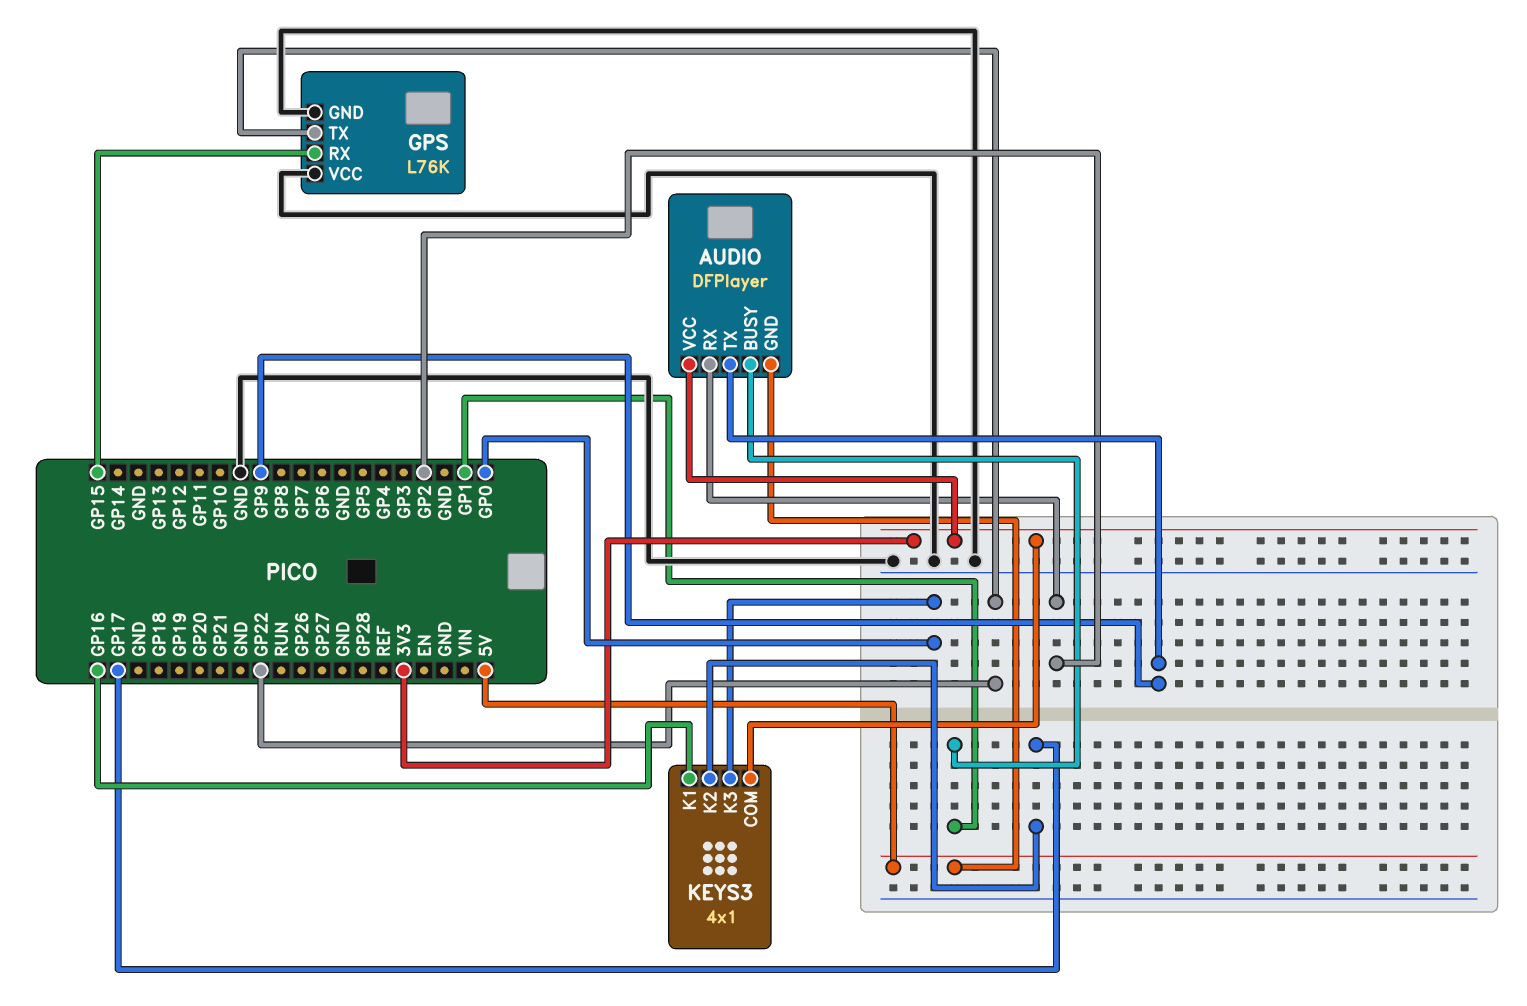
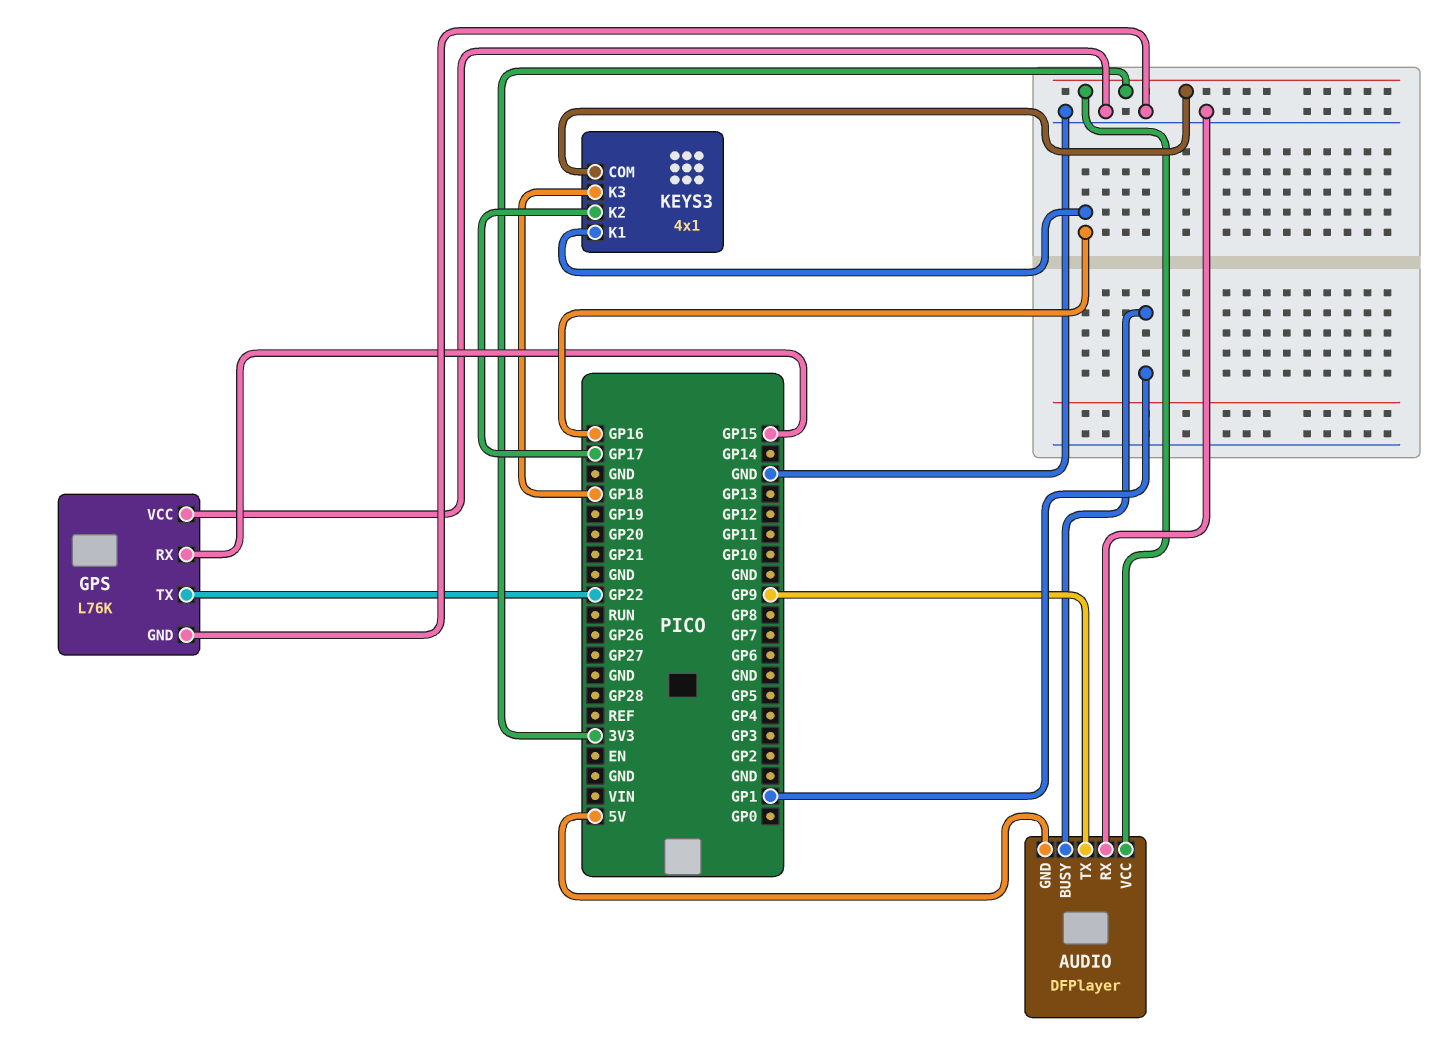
AUDIO pin RX: GP2 -> GND
KEYS3 pin K3: GP0 -> GP18

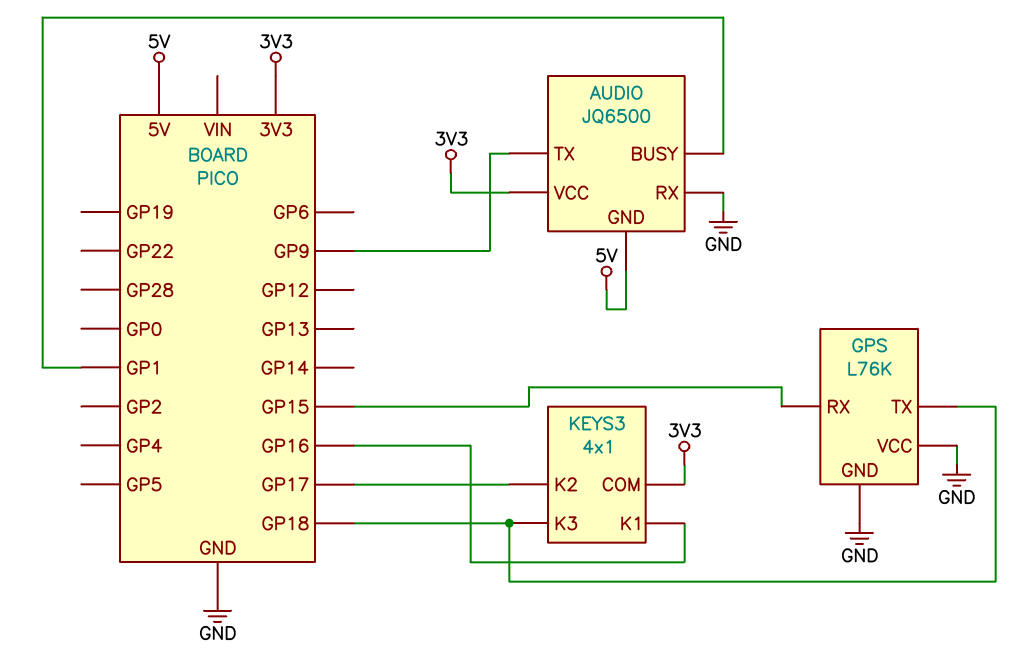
AUDIO: DFPlayer -> JQ6500
GPS pin TX: GP22 -> GP18

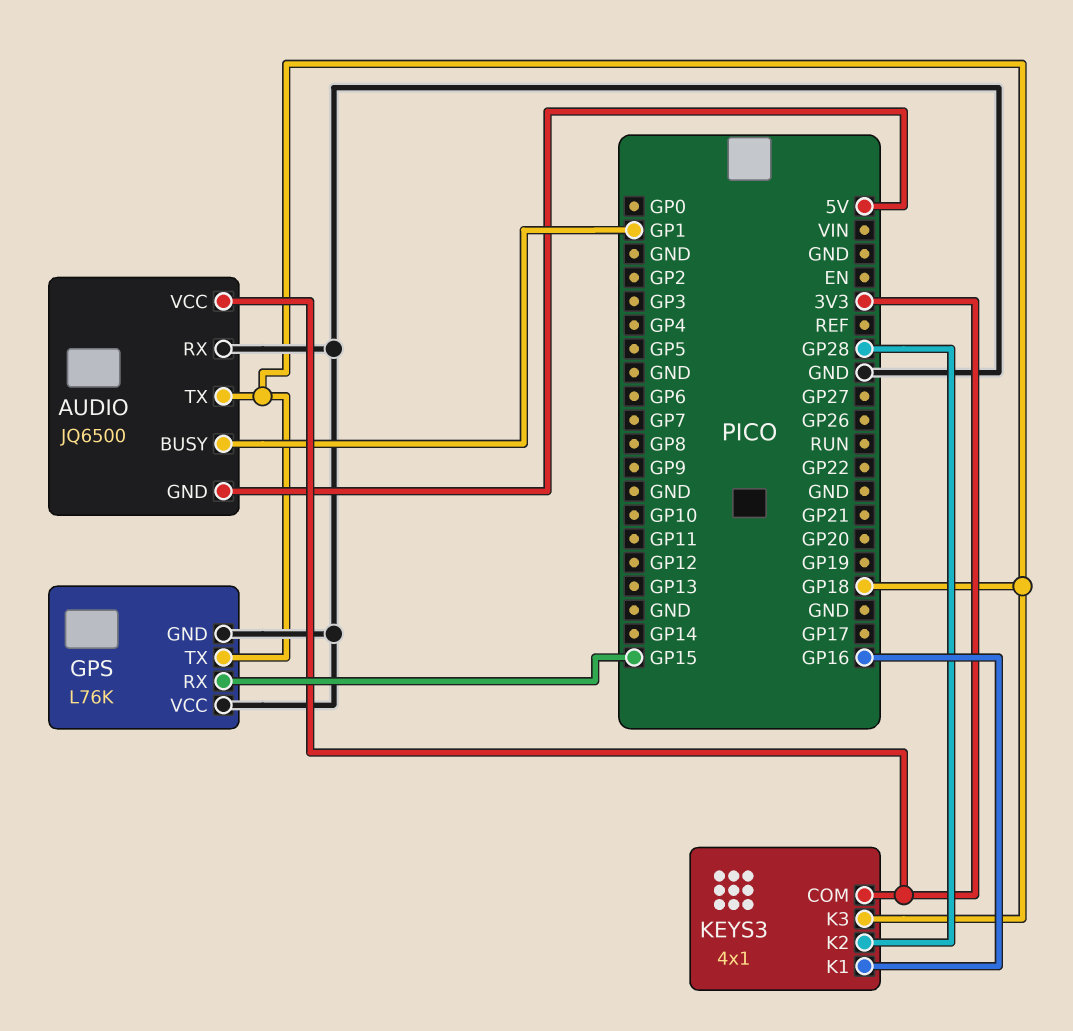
AUDIO pin TX: GP9 -> GP18
KEYS3 pin K2: GP17 -> GP28

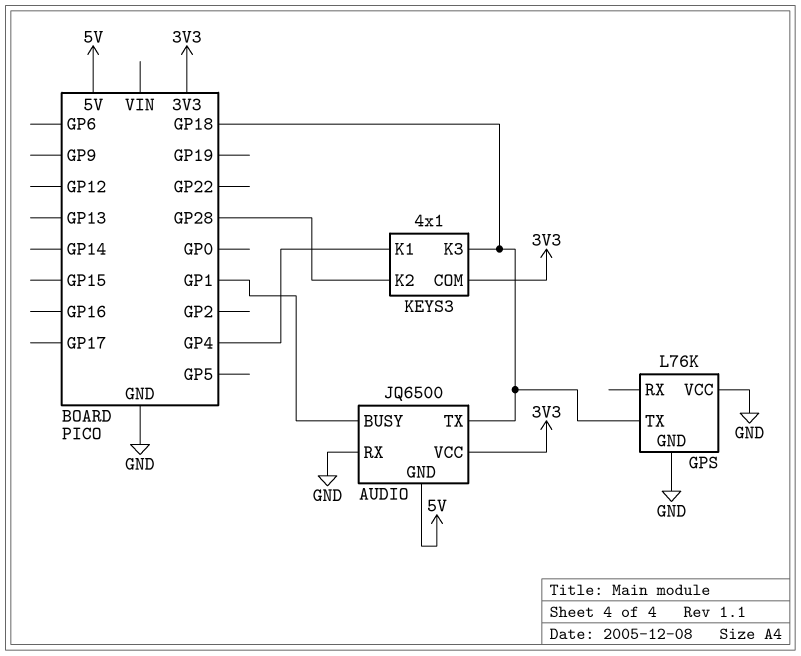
GPS pin RX: GP15 -> none
KEYS3 pin K1: GP16 -> GP4

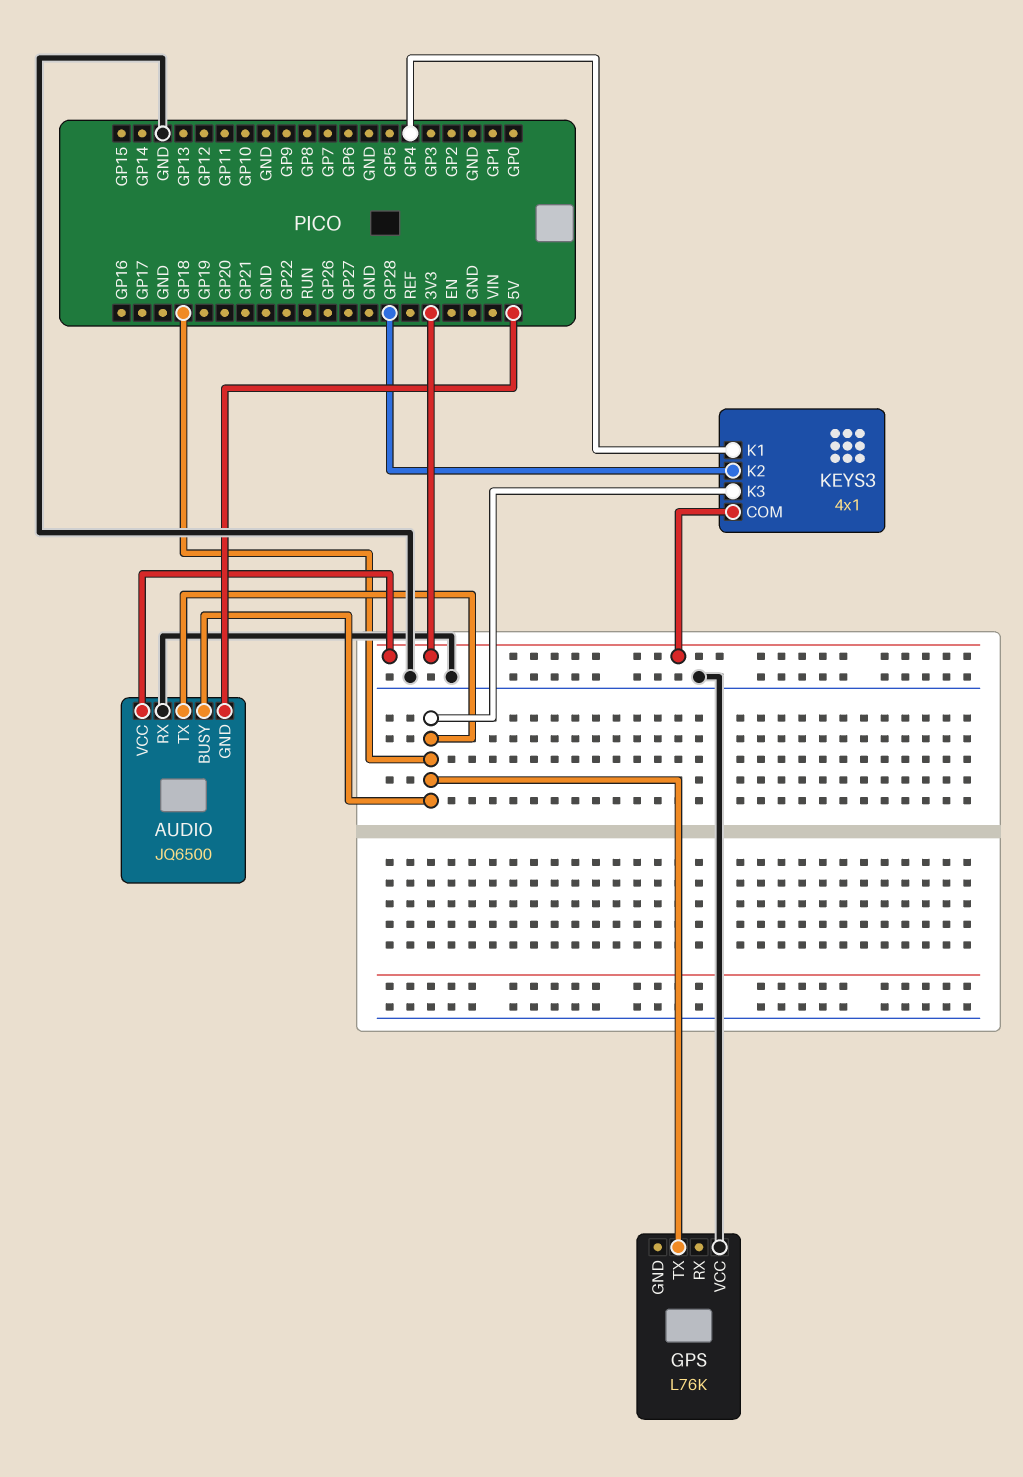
AUDIO pin BUSY: GP1 -> GP18
GPS pin GND: GND -> none

